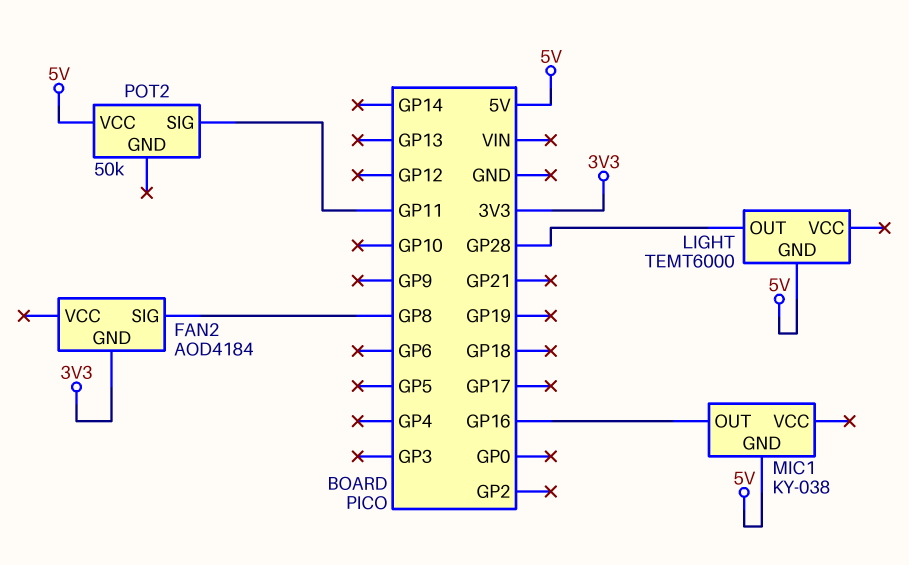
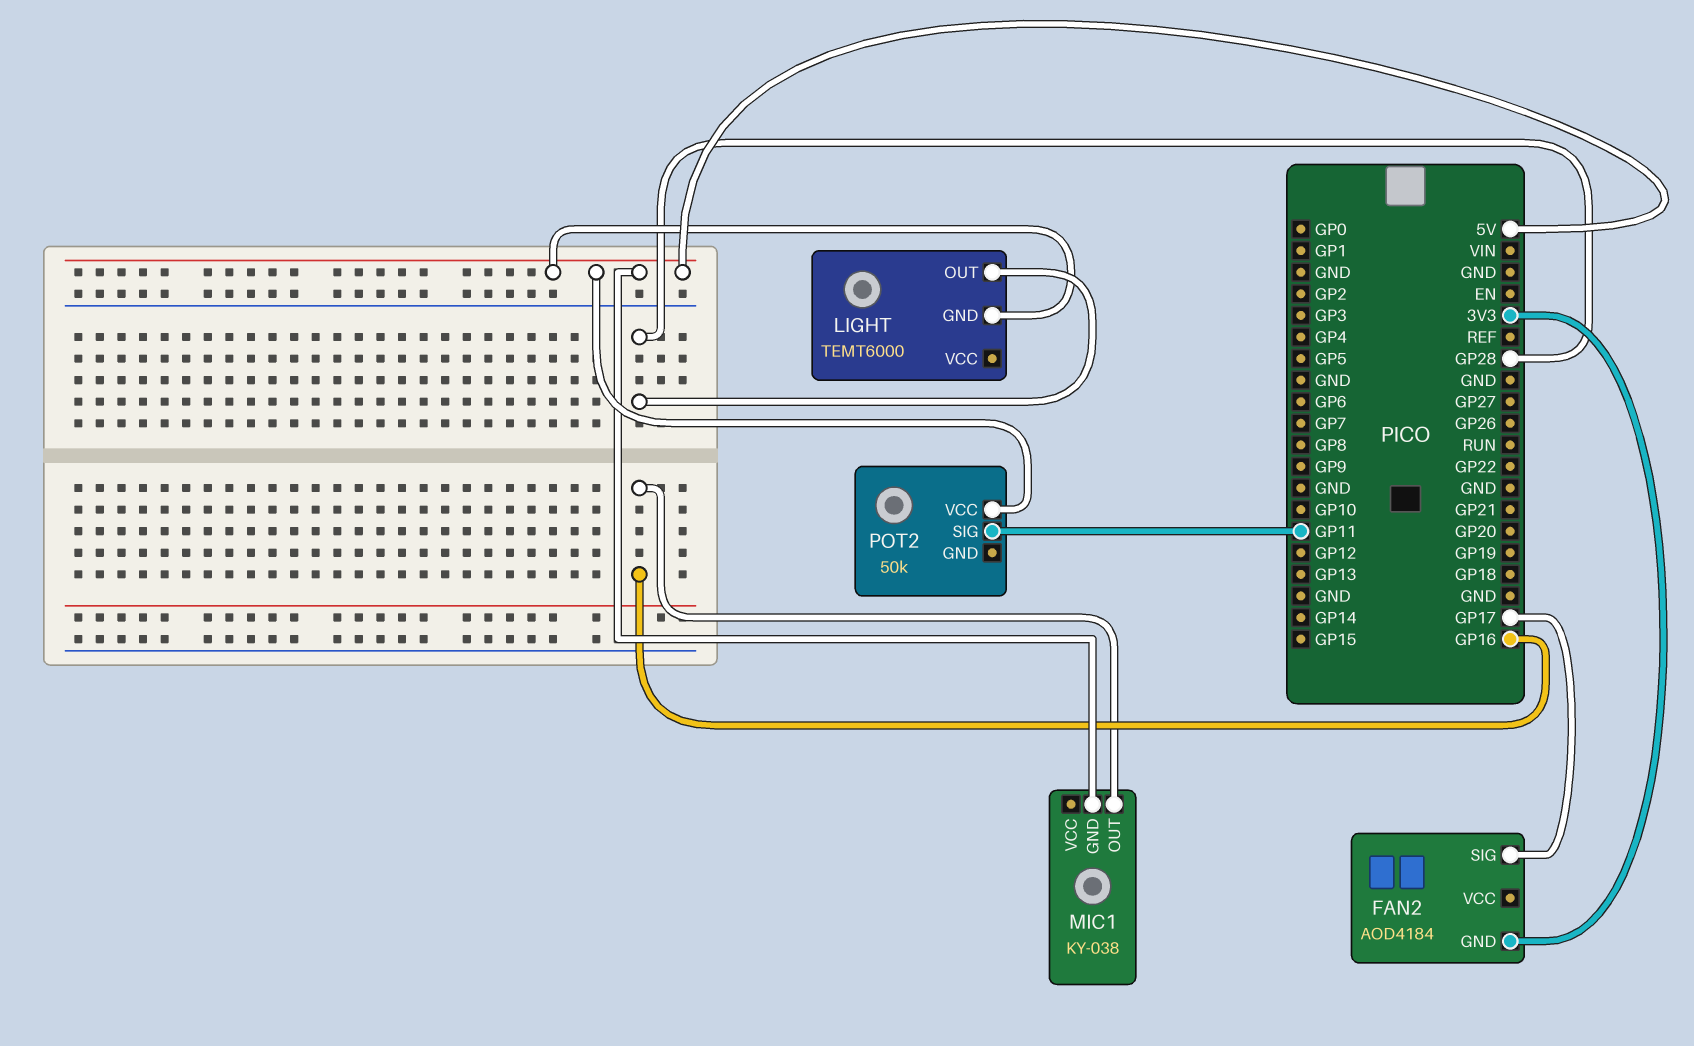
FAN2 pin SIG: GP8 -> GP17

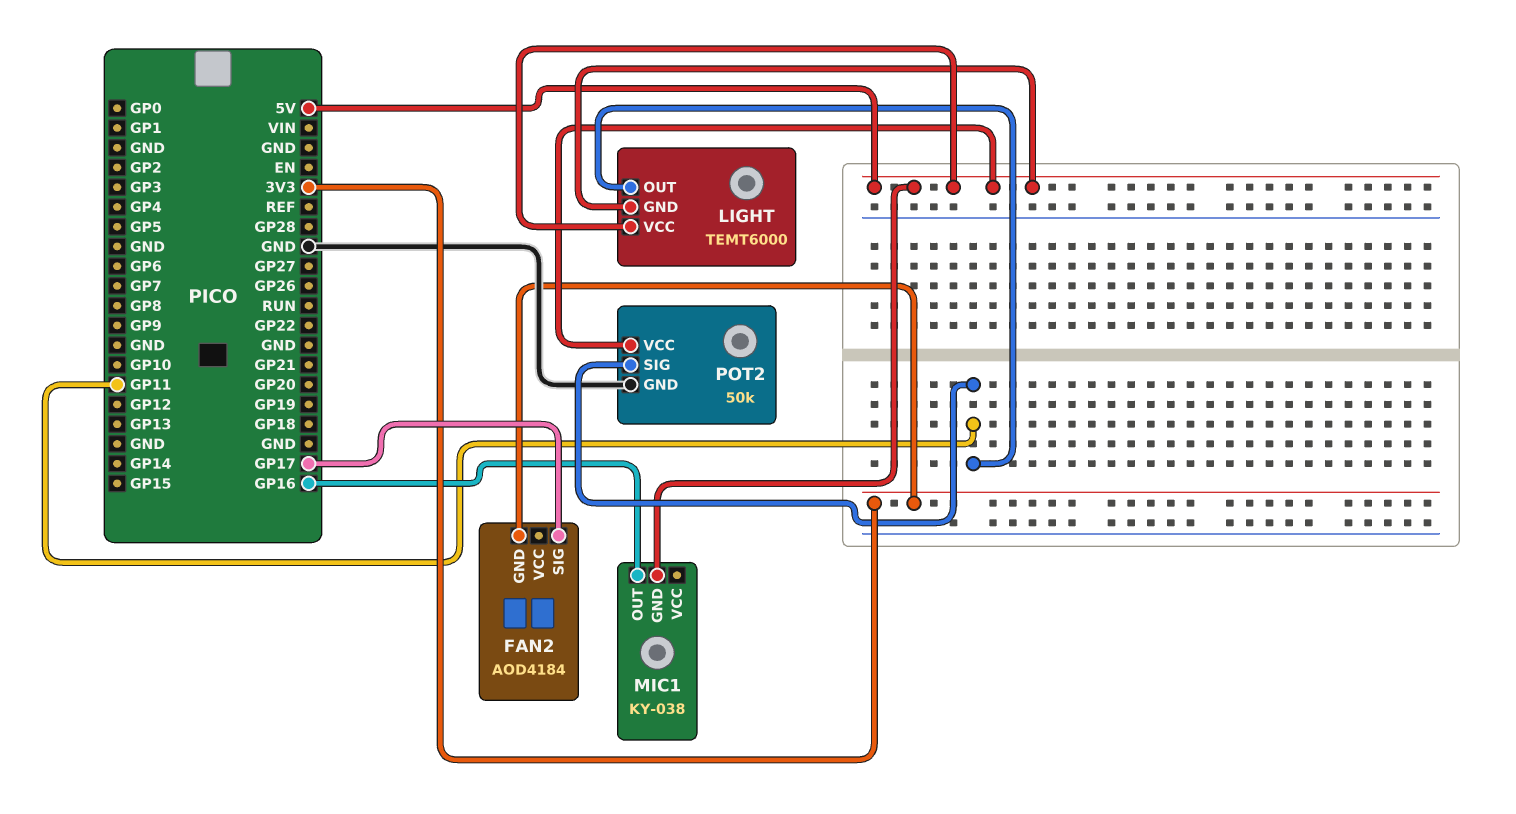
LIGHT pin OUT: GP28 -> GP11
LIGHT pin VCC: none -> 5V
POT2 pin GND: none -> GND

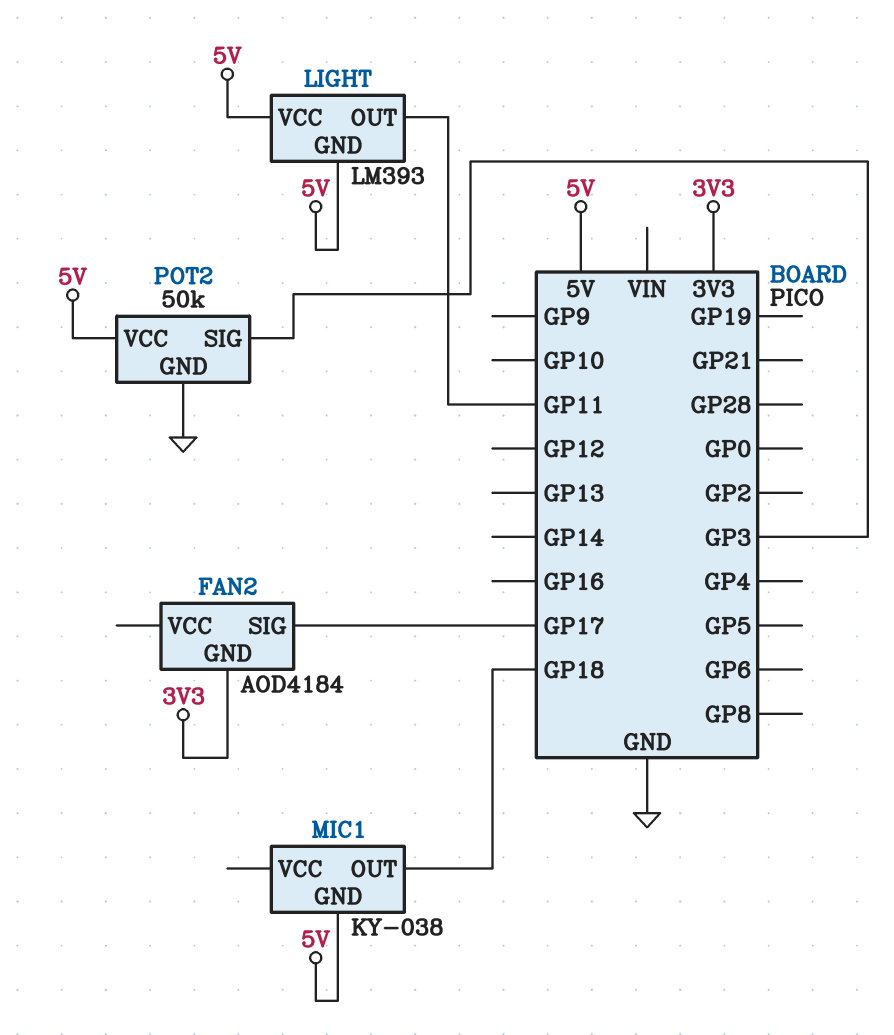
LIGHT: TEMT6000 -> LM393
MIC1 pin OUT: GP16 -> GP18
POT2 pin SIG: GP11 -> GP3

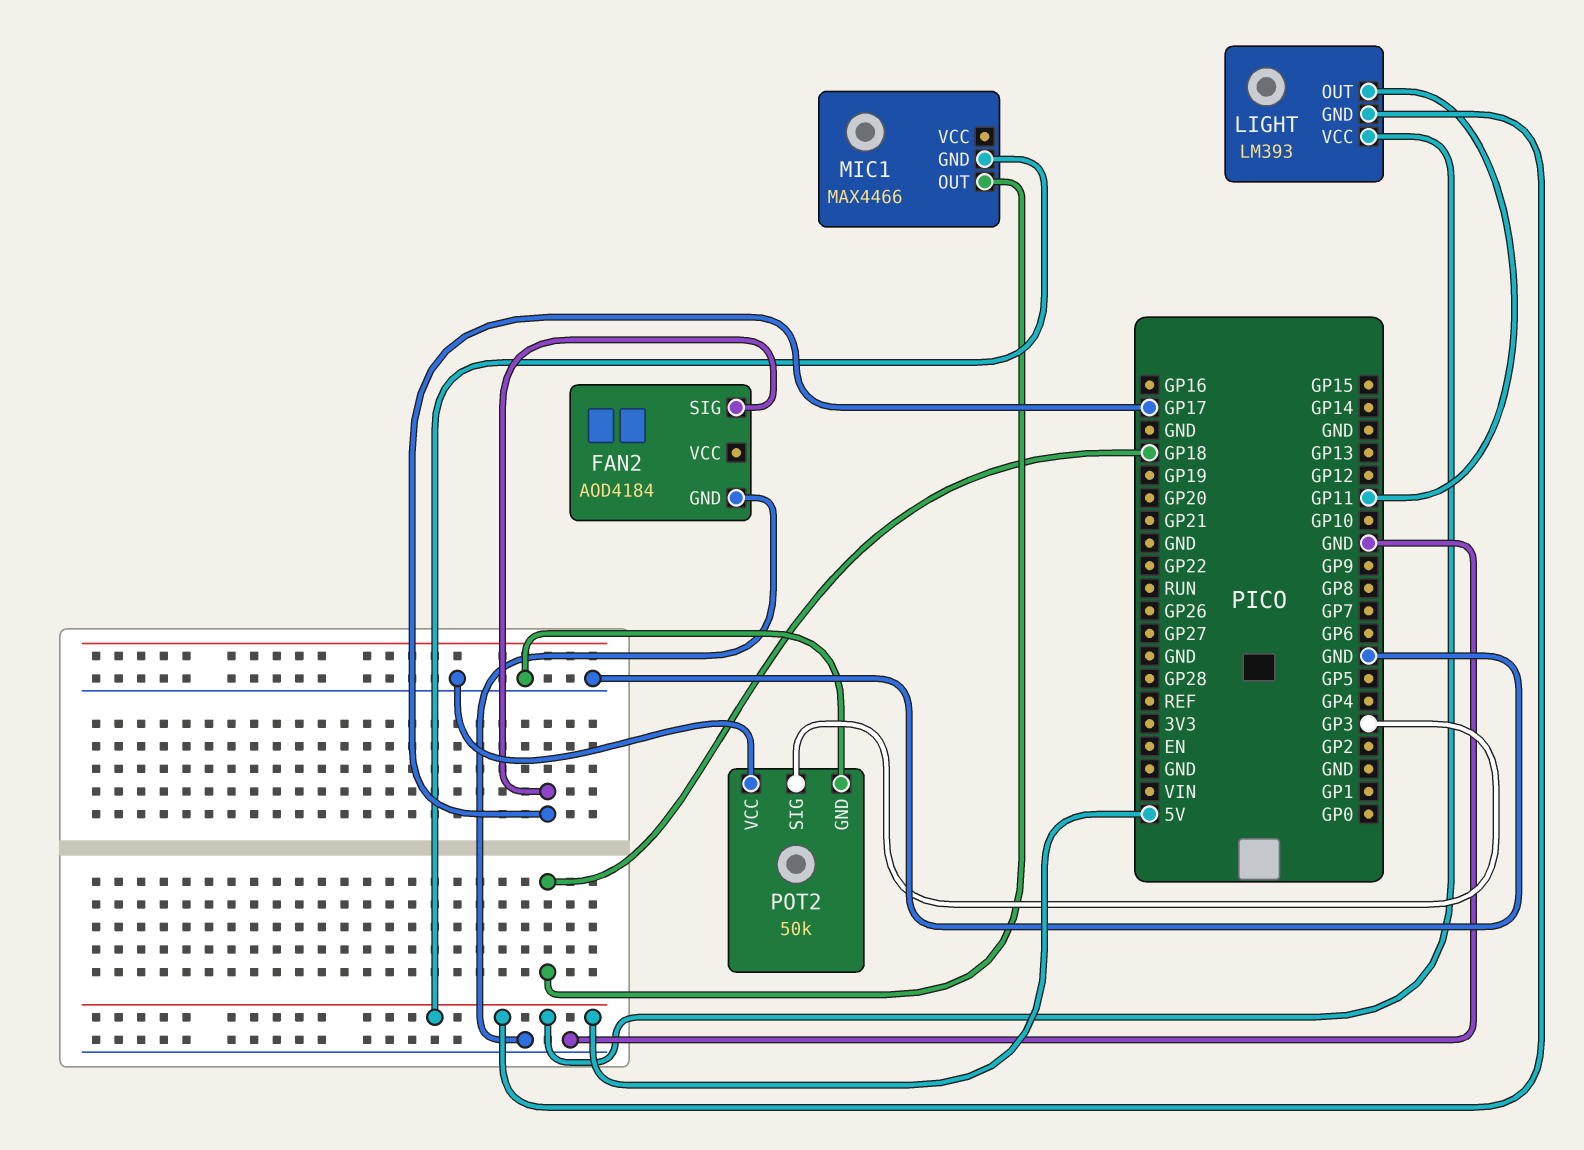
FAN2 pin GND: 3V3 -> GND
MIC1: KY-038 -> MAX4466
POT2 pin VCC: 5V -> GND

